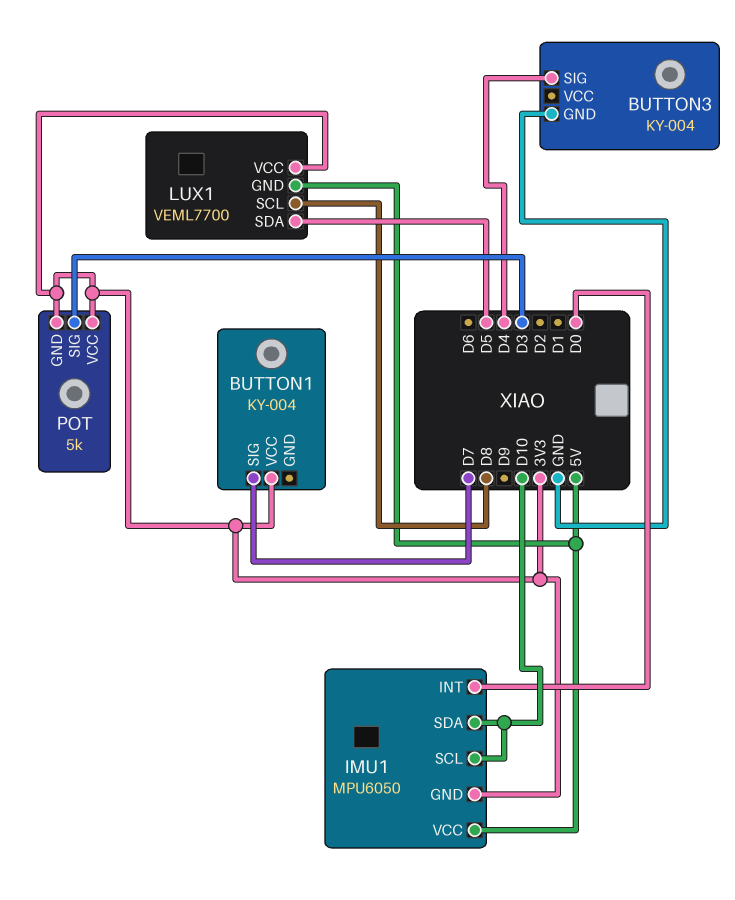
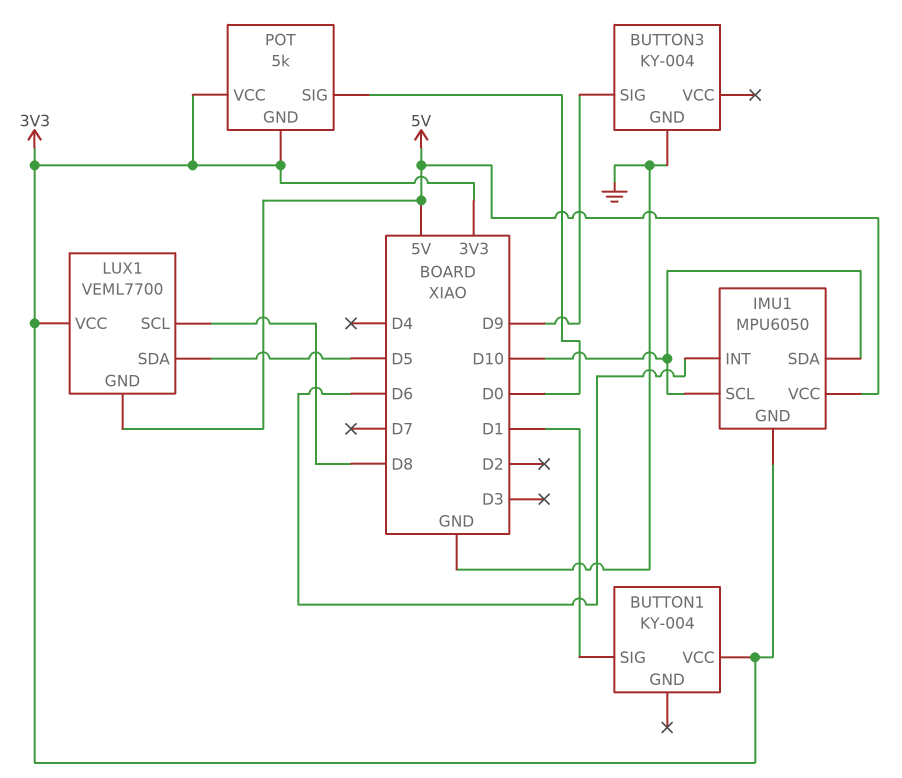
BUTTON1 pin SIG: D7 -> D1
BUTTON3 pin SIG: D4 -> D9
IMU1 pin INT: D0 -> D6
POT pin SIG: D3 -> D0

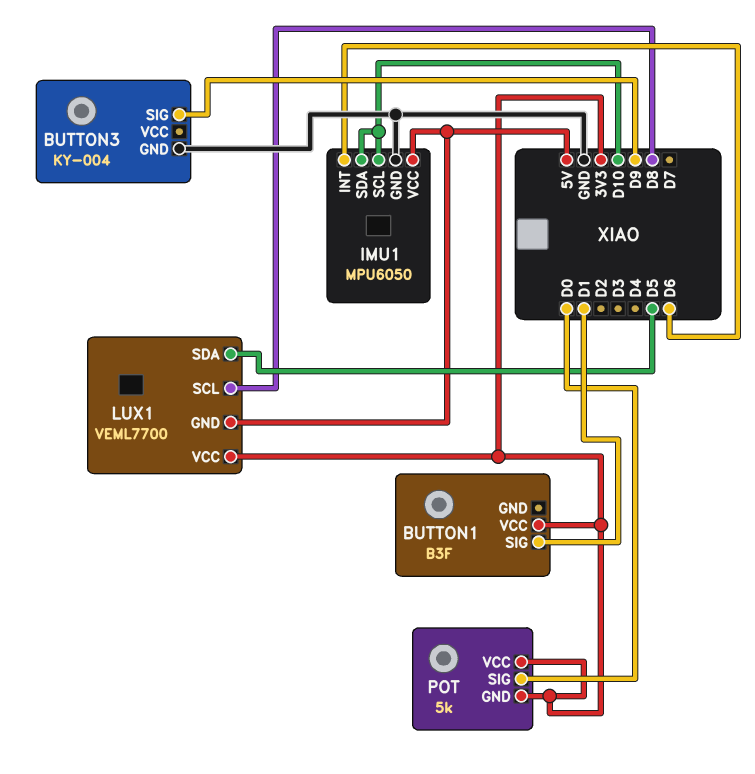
BUTTON1: KY-004 -> B3F
IMU1 pin GND: 3V3 -> GND

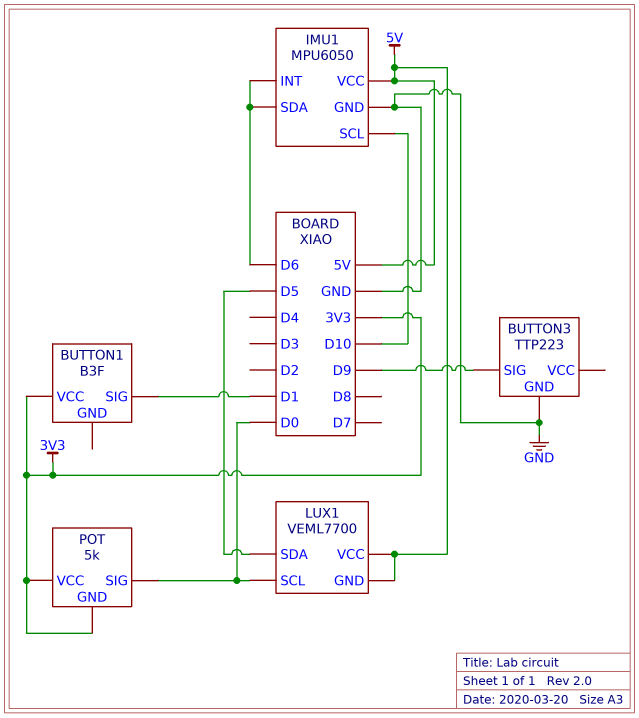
BUTTON3: KY-004 -> TTP223
IMU1 pin SDA: D10 -> D6
LUX1 pin SCL: D8 -> D0
LUX1 pin VCC: 3V3 -> 5V

